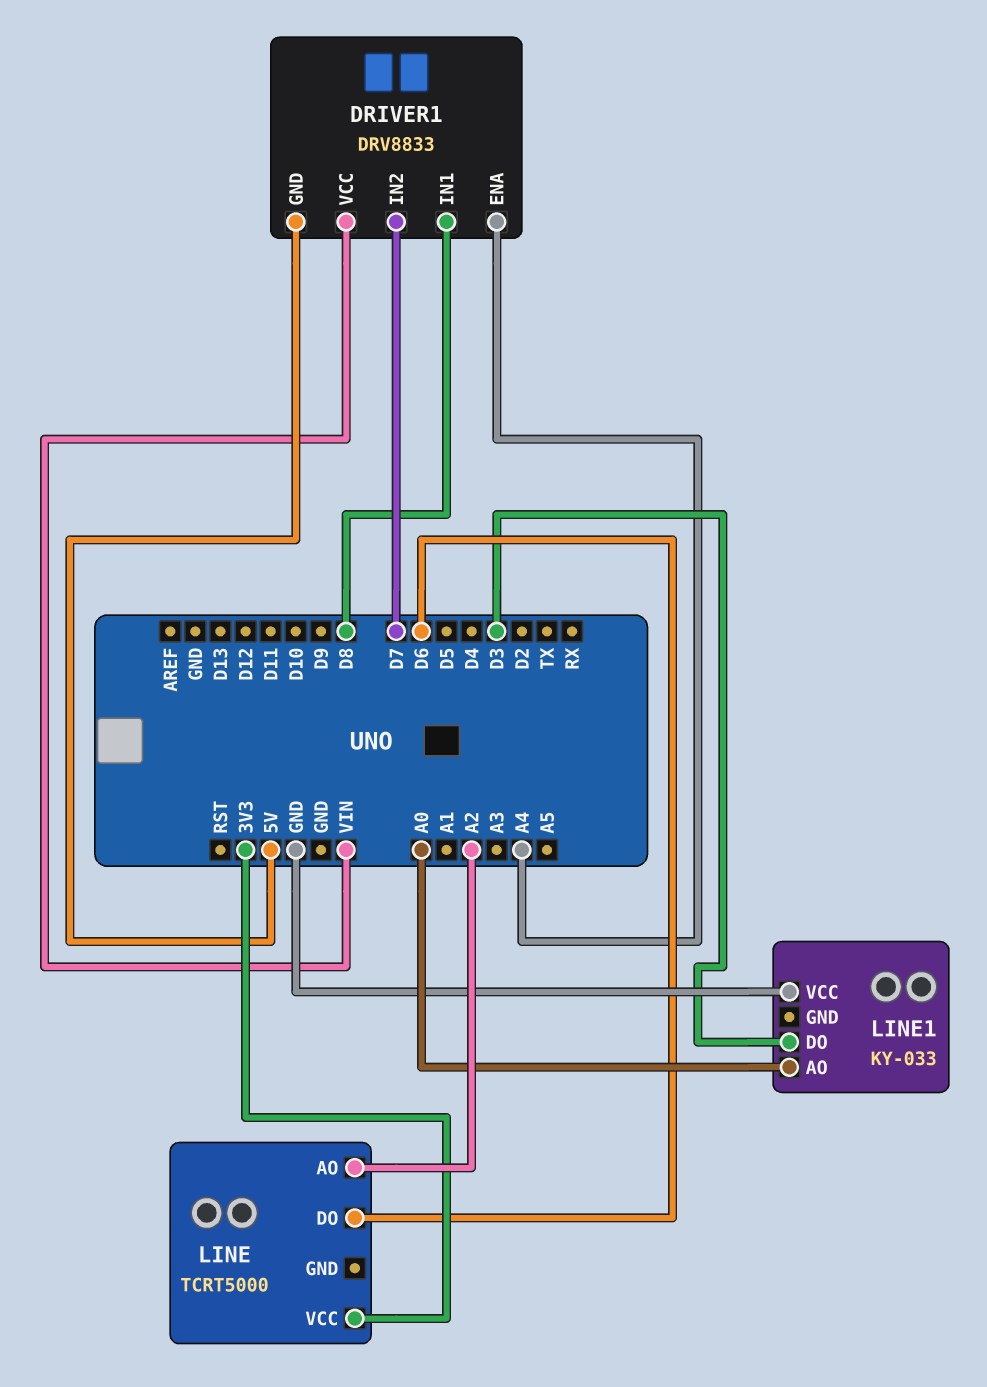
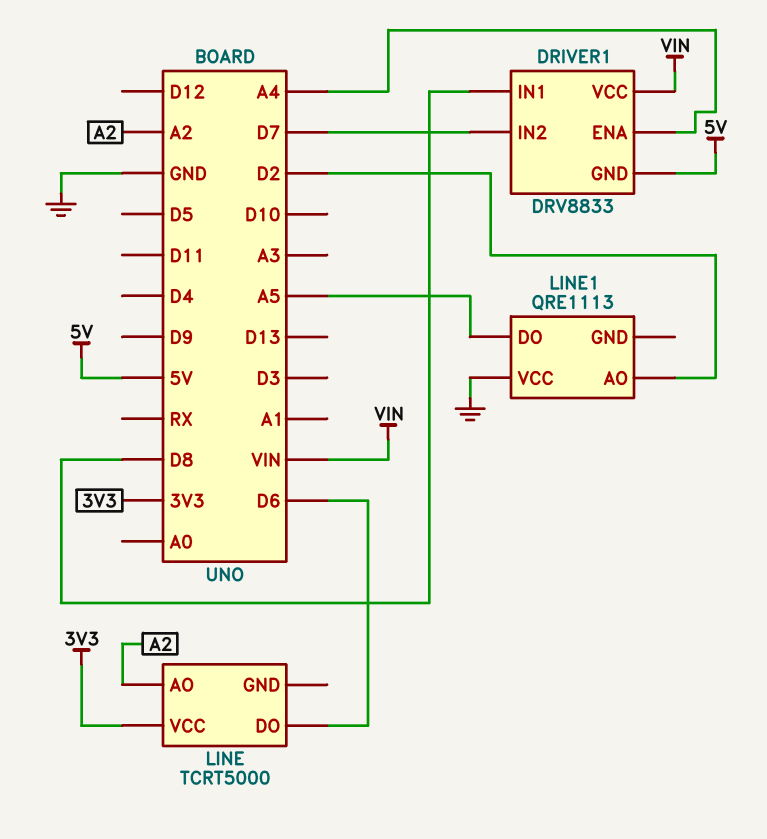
LINE1: KY-033 -> QRE1113
LINE1 pin AO: A0 -> D2
LINE1 pin DO: D3 -> A5

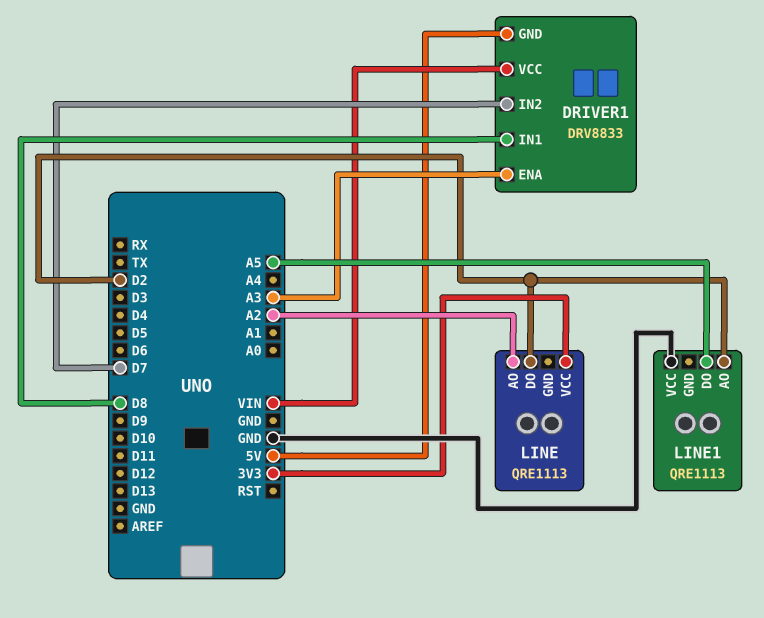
DRIVER1 pin ENA: A4 -> A3
LINE: TCRT5000 -> QRE1113
LINE pin DO: D6 -> D2

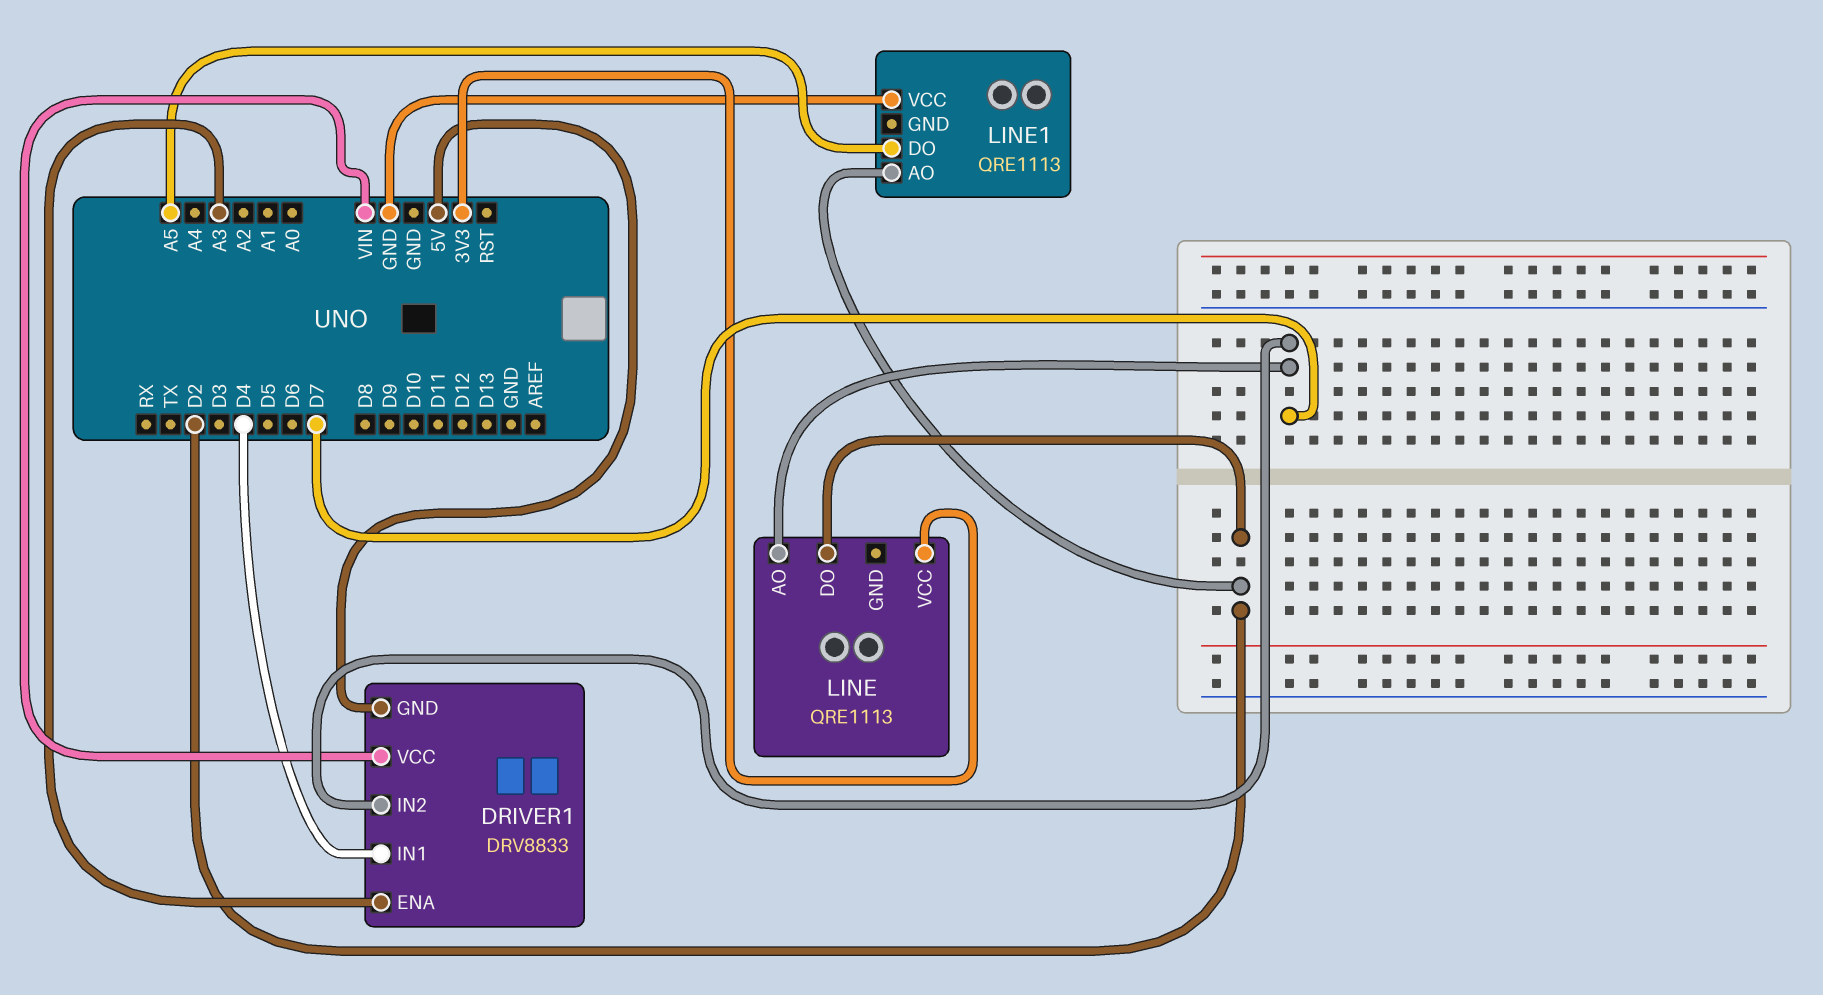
DRIVER1 pin IN1: D8 -> D4
LINE pin AO: A2 -> D7

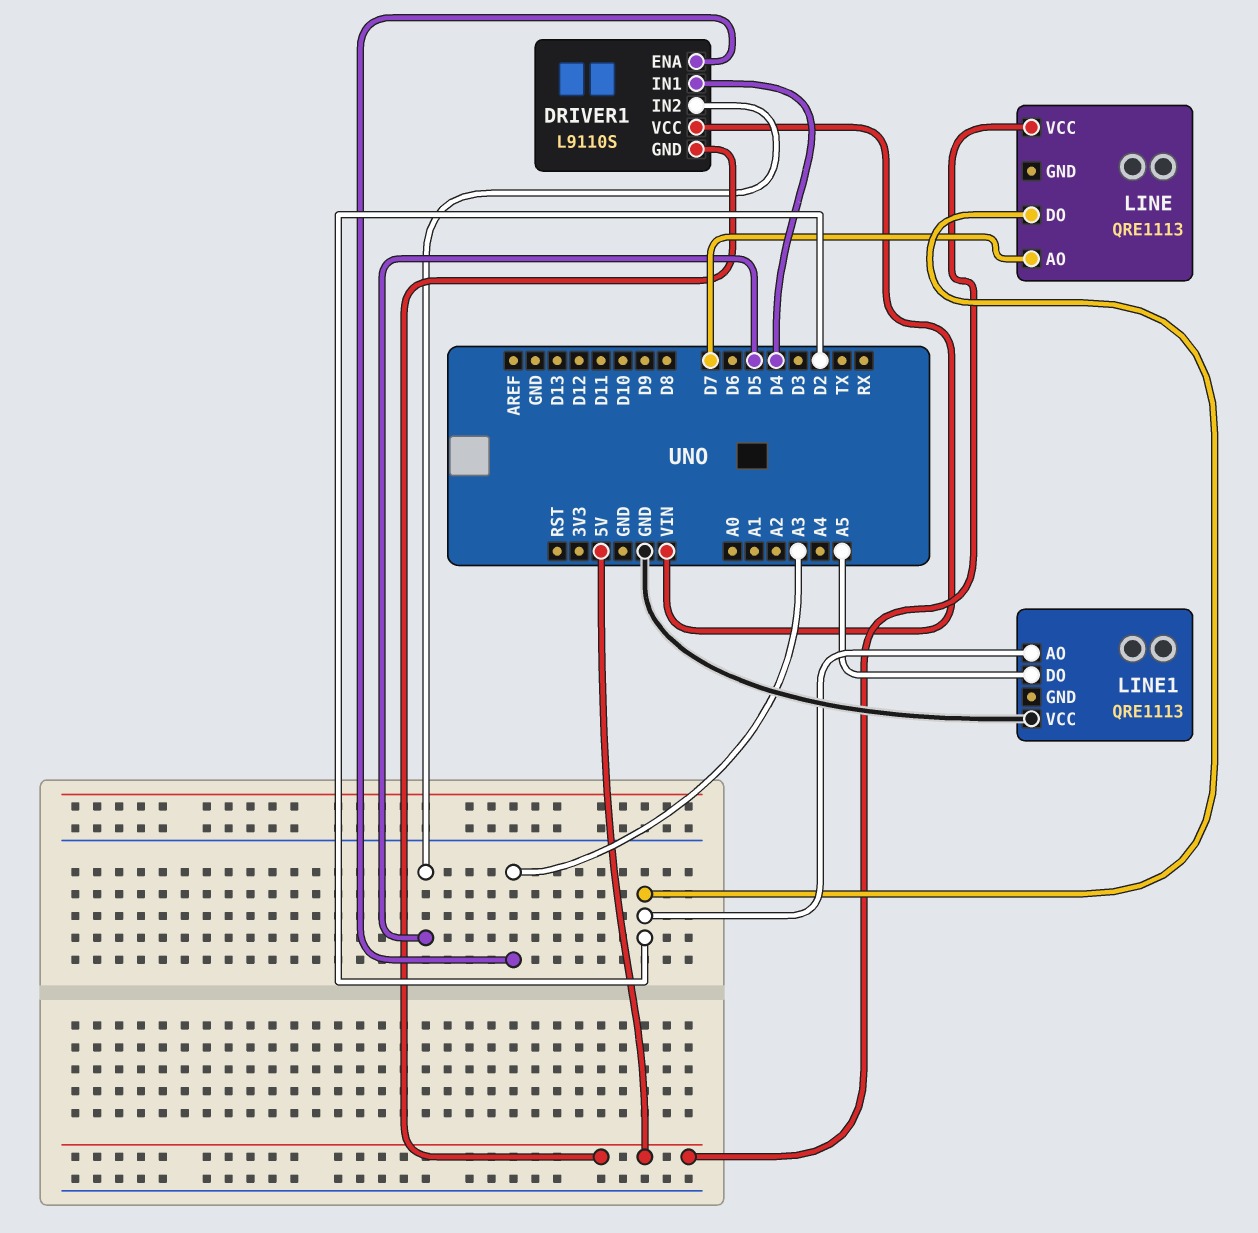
DRIVER1: DRV8833 -> L9110S
DRIVER1 pin IN2: D7 -> D5
LINE pin VCC: 3V3 -> 5V

